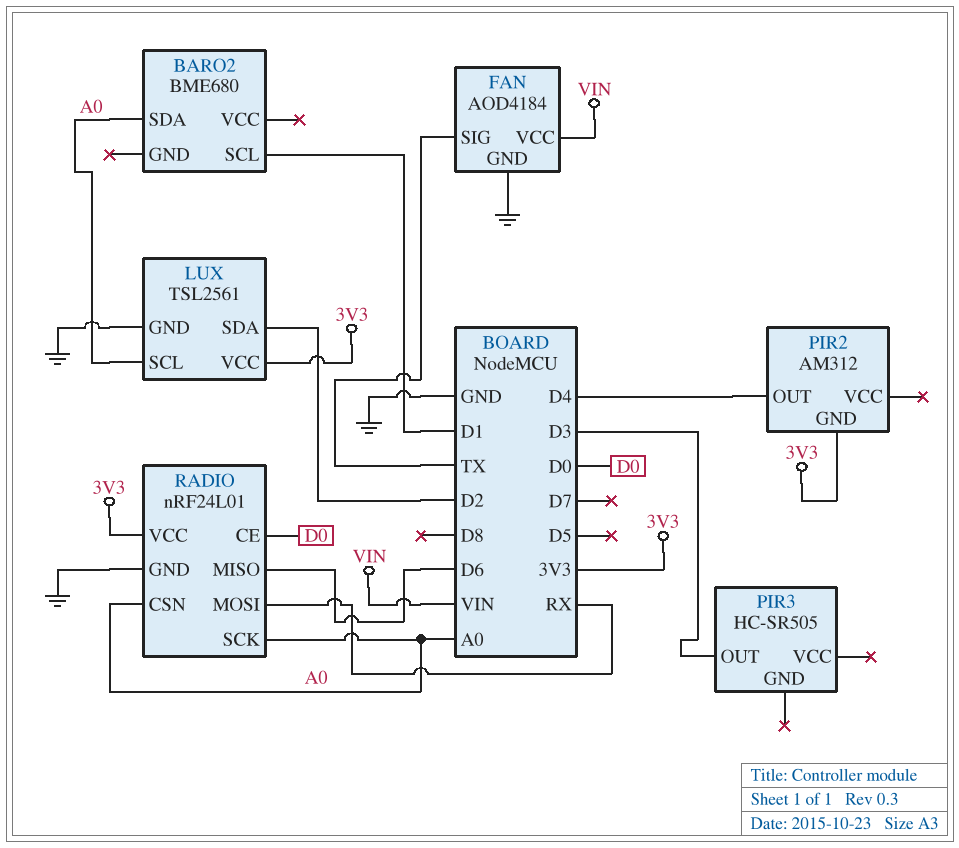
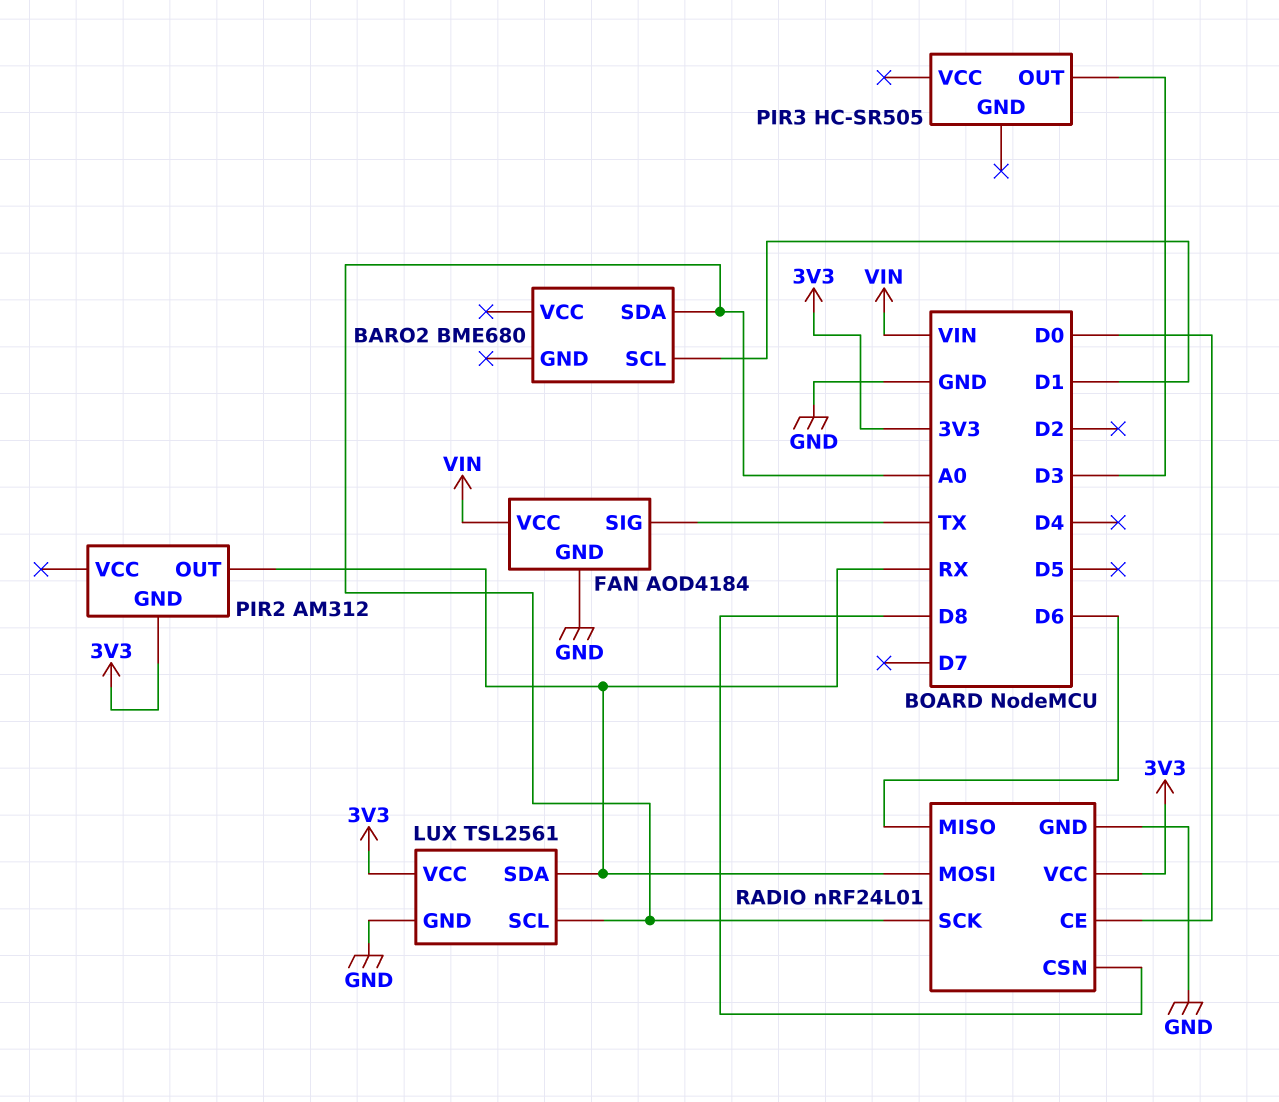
LUX pin SDA: D2 -> RX
PIR2 pin OUT: D4 -> RX
RADIO pin CSN: A0 -> D8

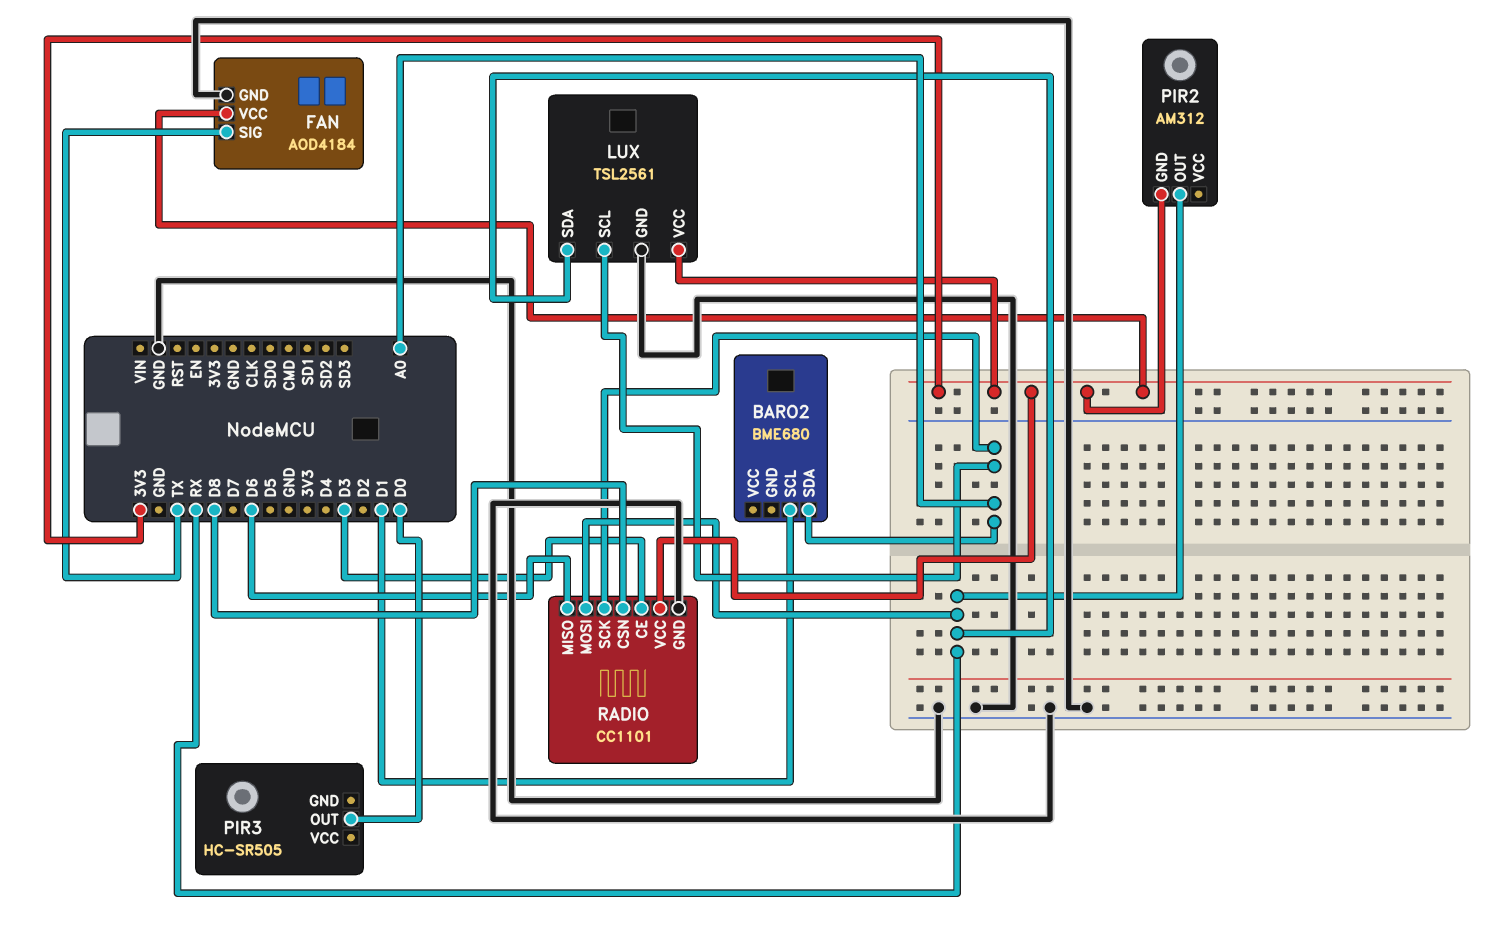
FAN pin VCC: VIN -> 3V3
PIR3 pin OUT: D3 -> D0
RADIO: nRF24L01 -> CC1101
RADIO pin CE: D0 -> D3

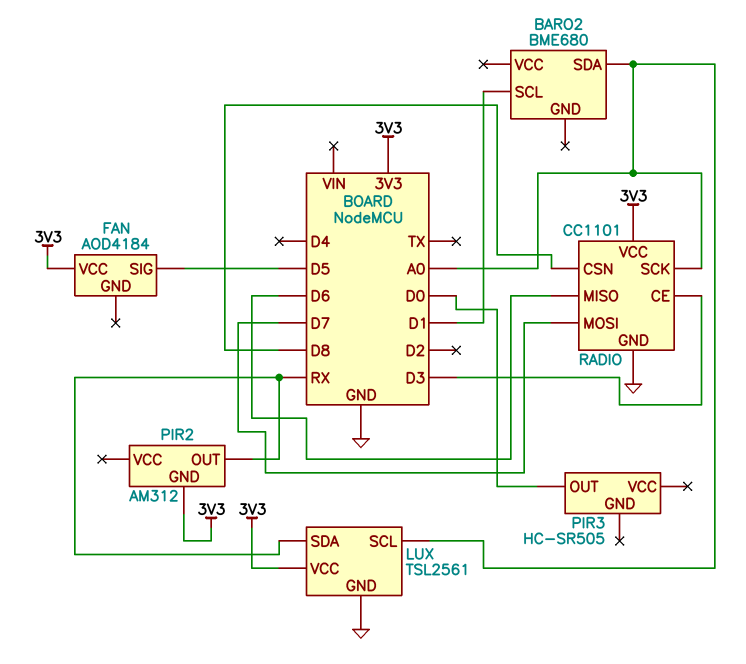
FAN pin GND: GND -> none
FAN pin SIG: TX -> D5
RADIO pin MOSI: RX -> D7

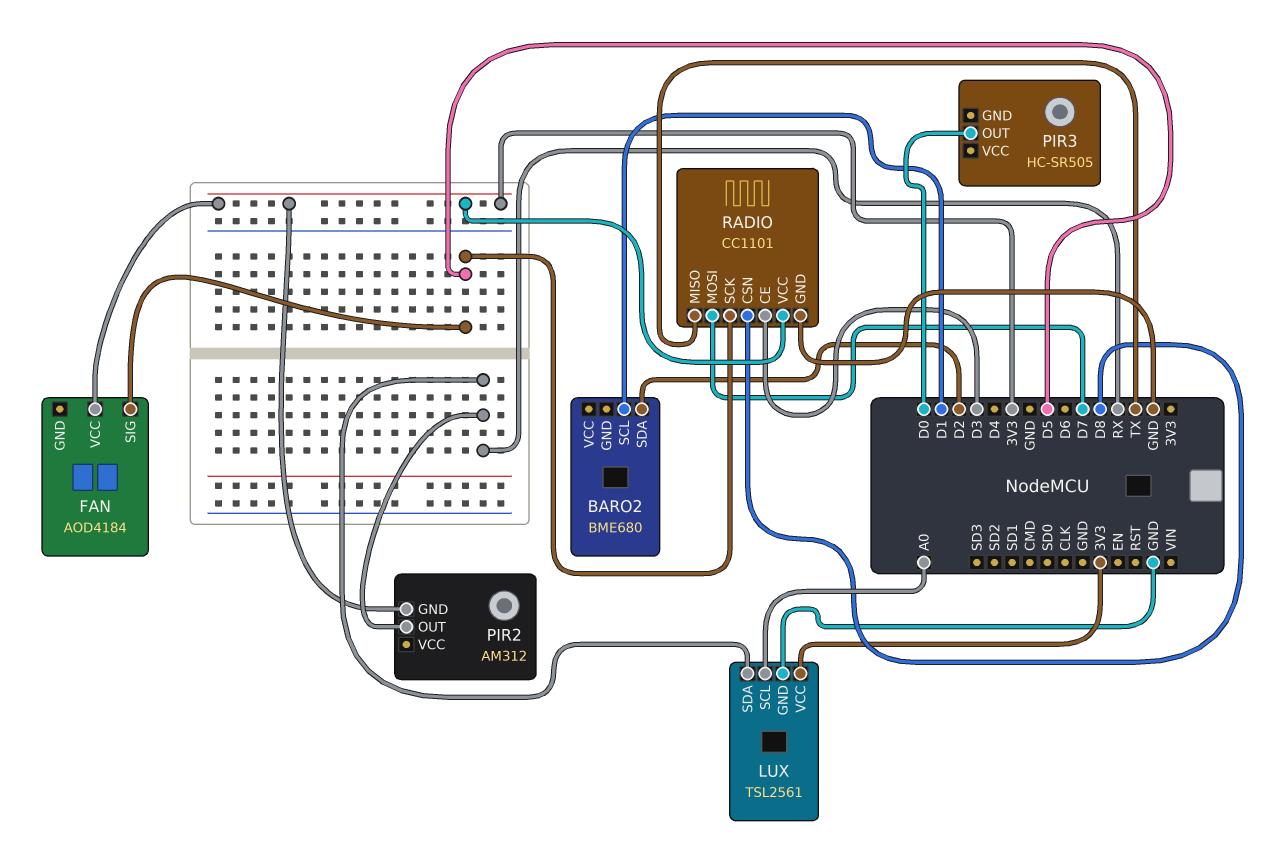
BARO2 pin SDA: A0 -> D2
RADIO pin MISO: D6 -> TX
RADIO pin SCK: A0 -> D5

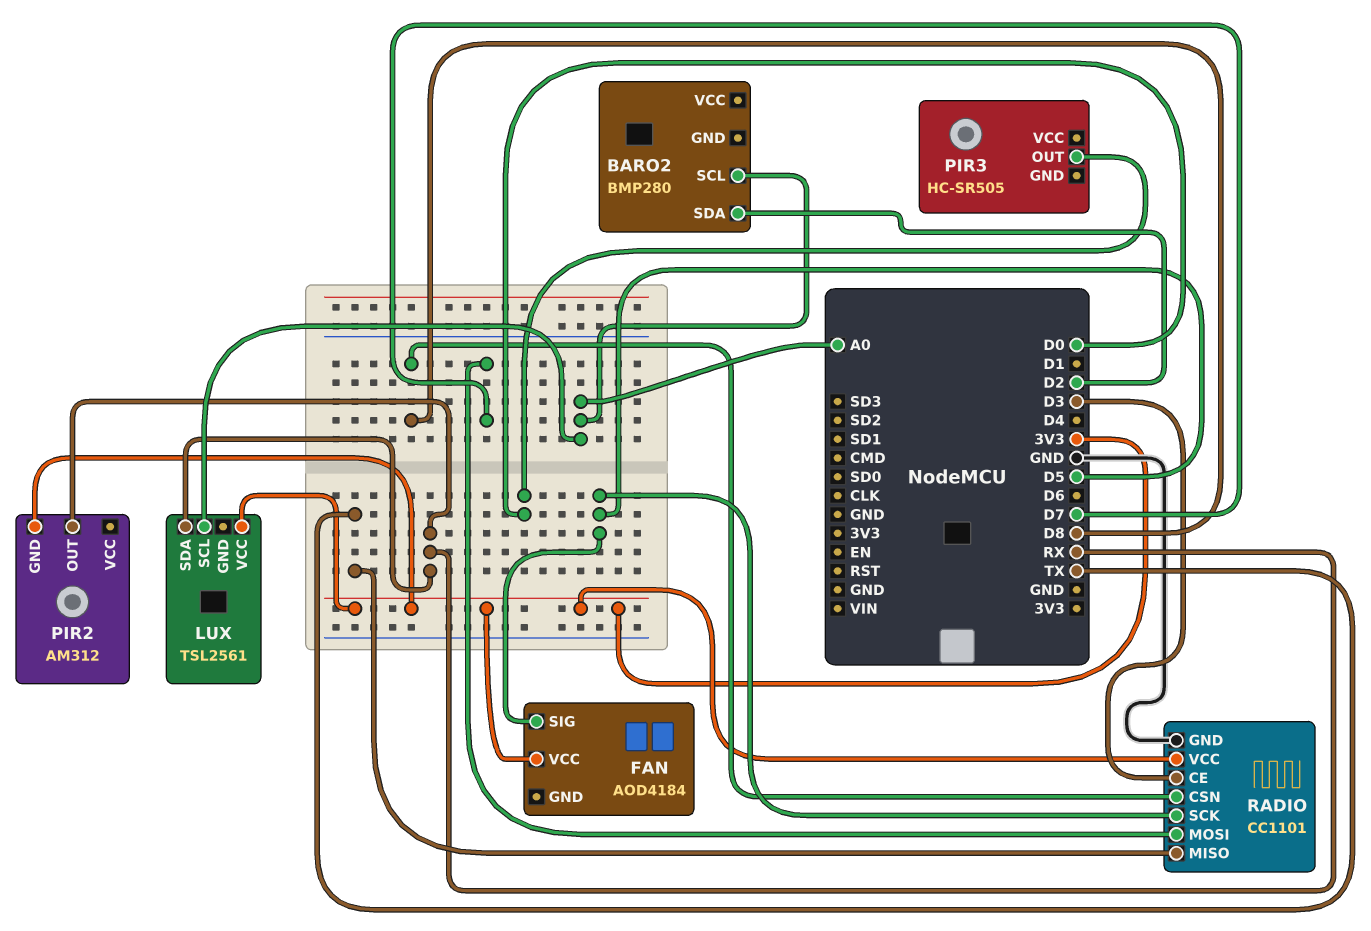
BARO2: BME680 -> BMP280
BARO2 pin SCL: D1 -> A0
LUX pin GND: GND -> none

